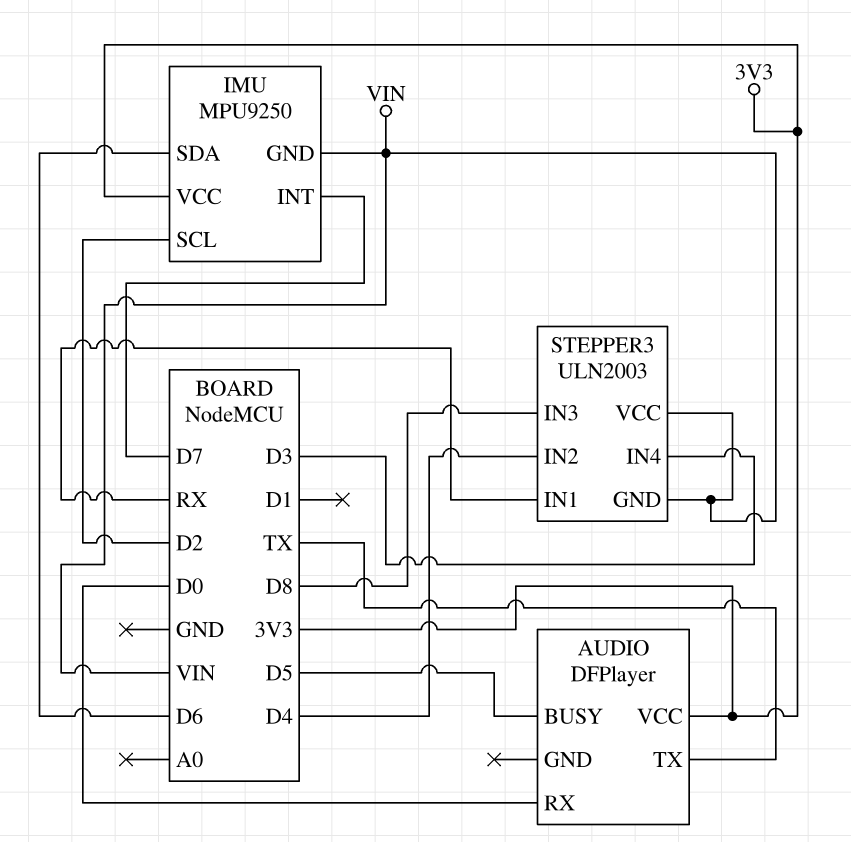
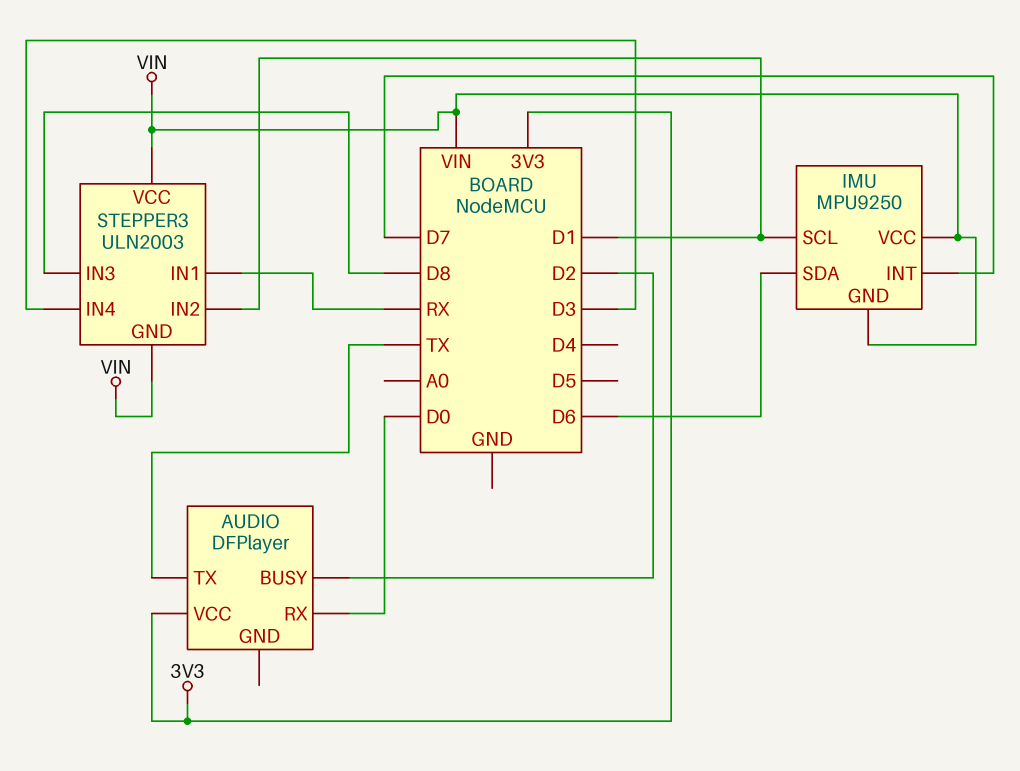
AUDIO pin BUSY: D5 -> D2
IMU pin SCL: D2 -> D1
IMU pin VCC: 3V3 -> VIN
STEPPER3 pin IN2: D4 -> D1

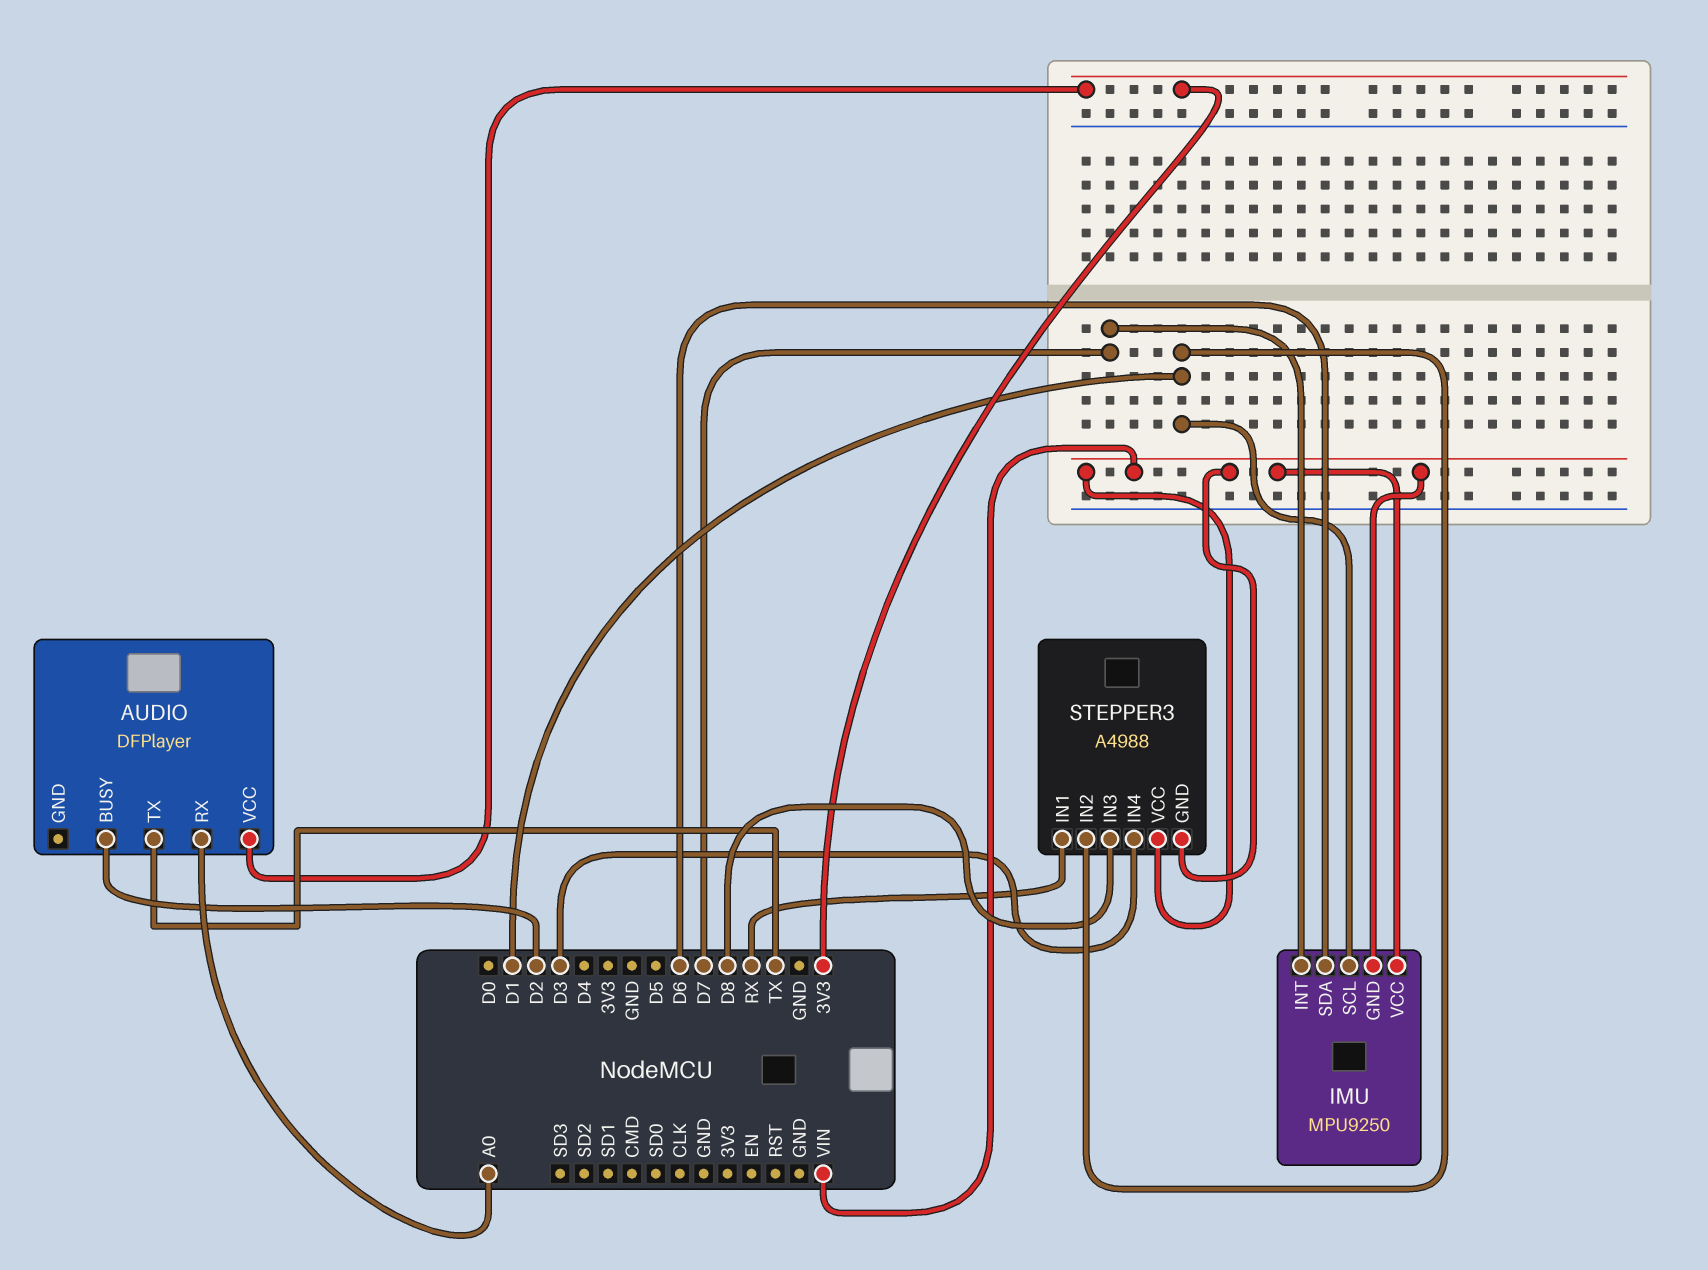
AUDIO pin RX: D0 -> A0
STEPPER3: ULN2003 -> A4988

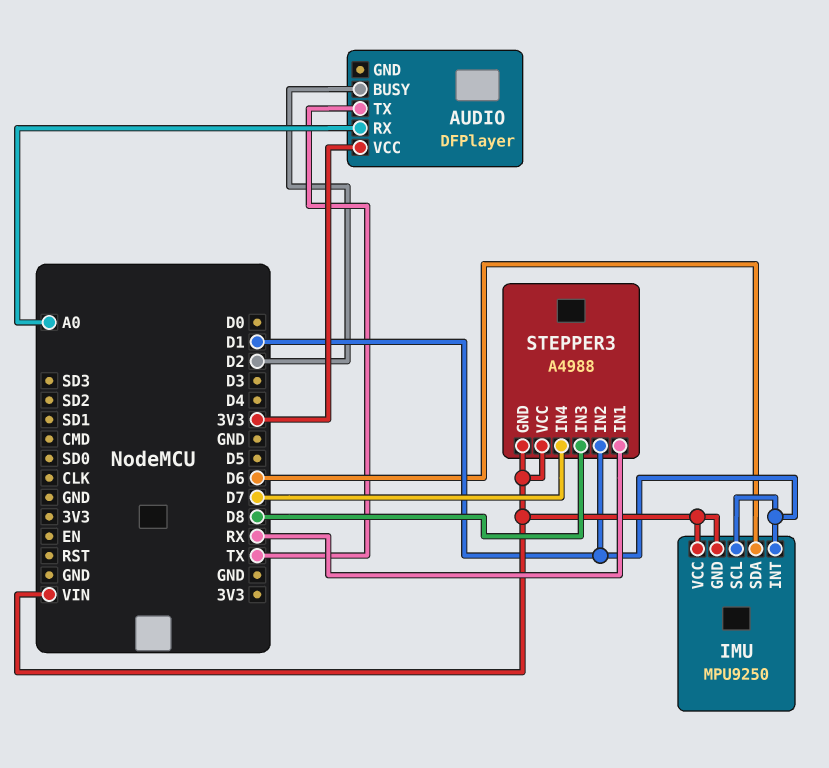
IMU pin INT: D7 -> D1
STEPPER3 pin IN4: D3 -> D7

